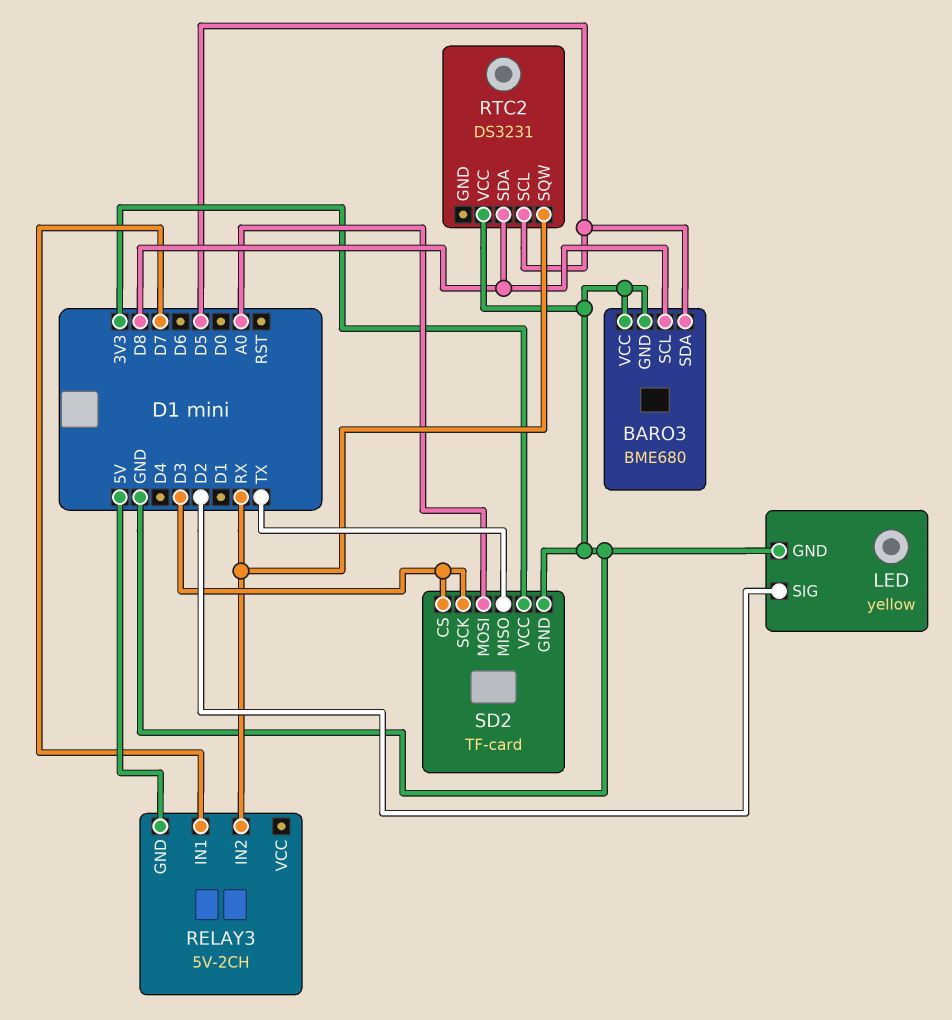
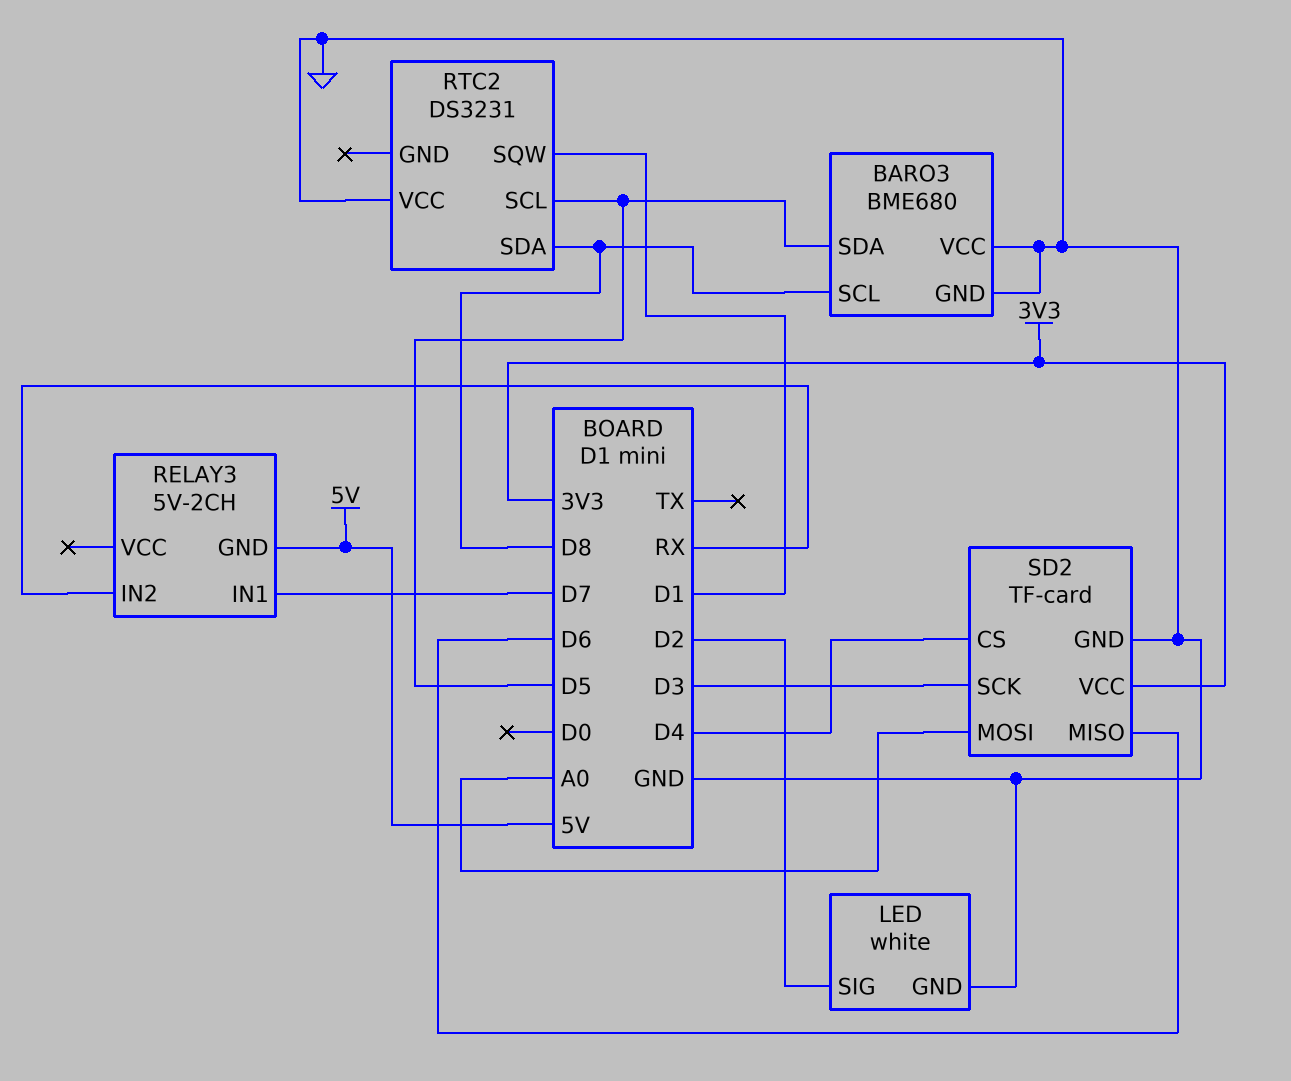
LED: yellow -> white
RTC2 pin SQW: RX -> D1
SD2 pin CS: D3 -> D4
SD2 pin MISO: TX -> D6

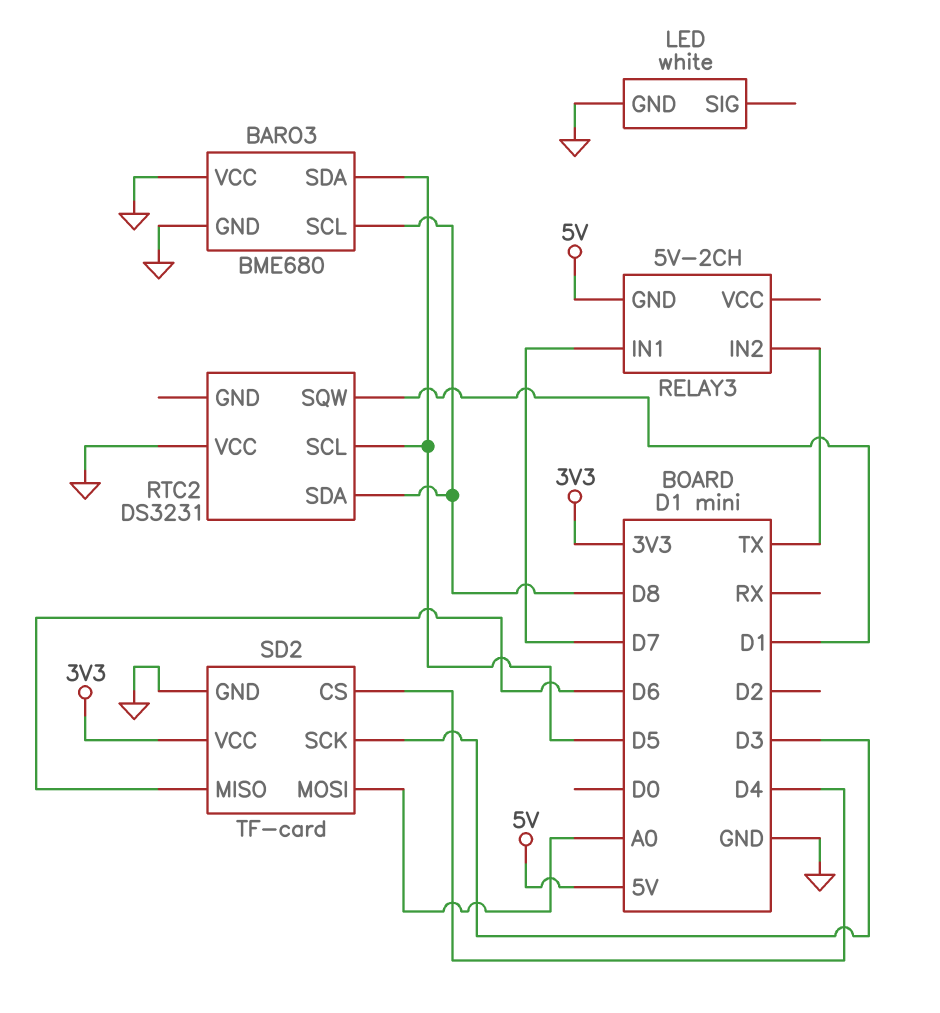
LED pin SIG: D2 -> none
RELAY3 pin IN2: RX -> TX

